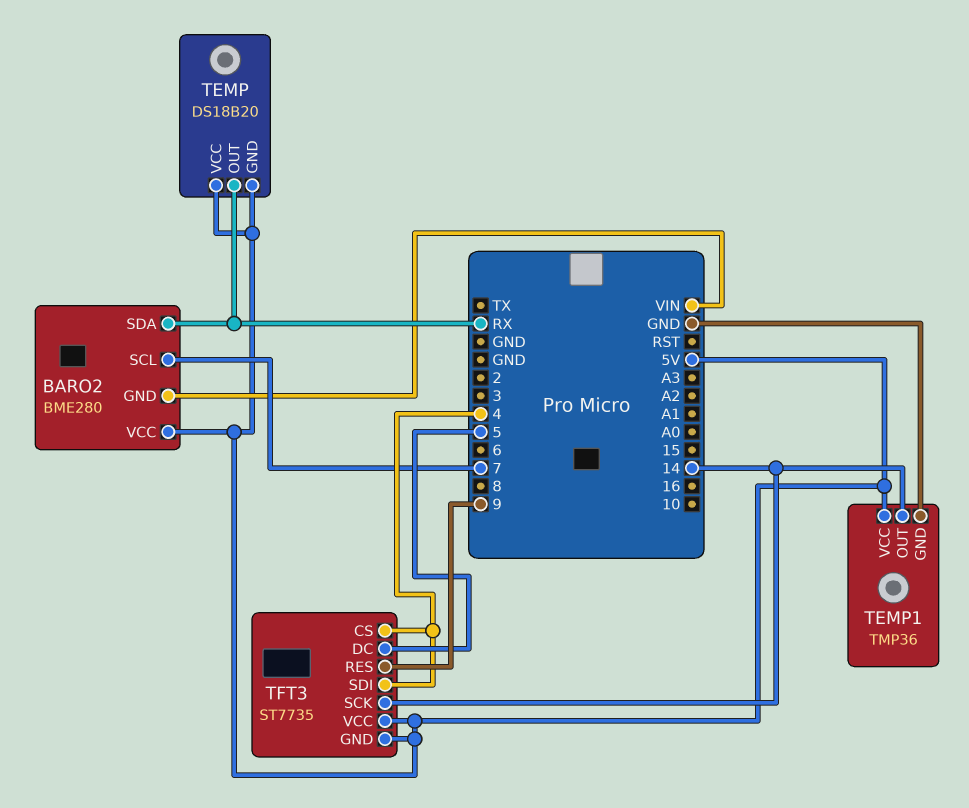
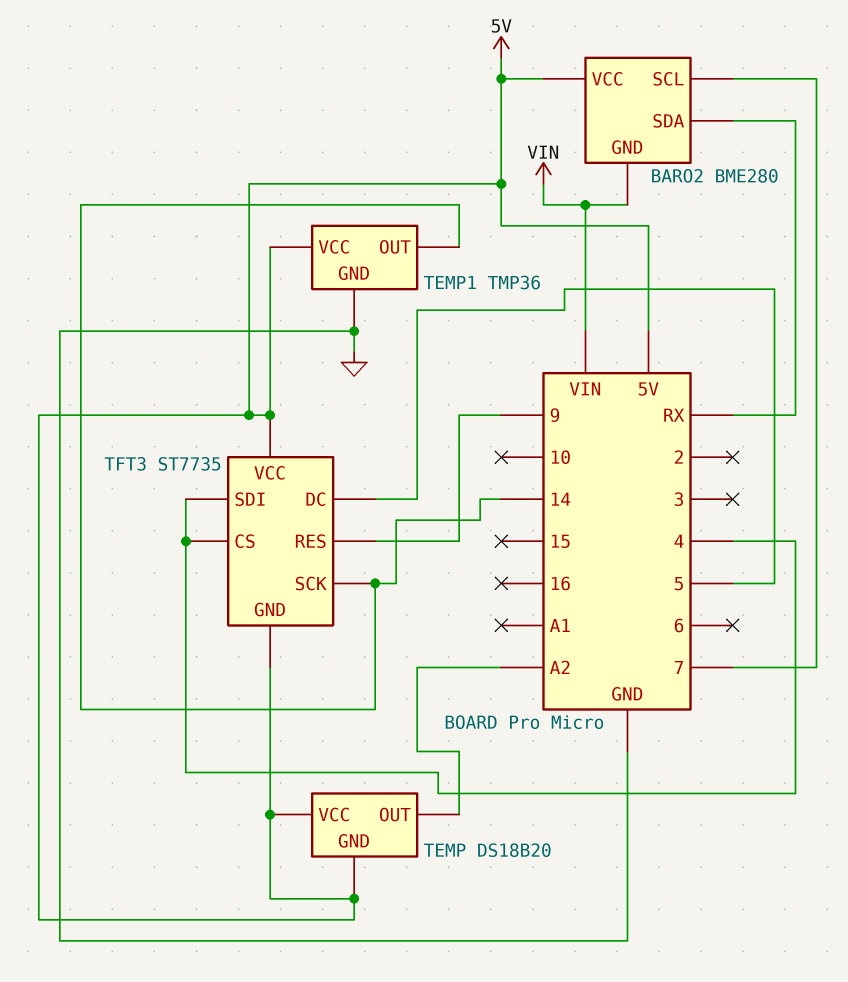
TEMP pin OUT: RX -> A2

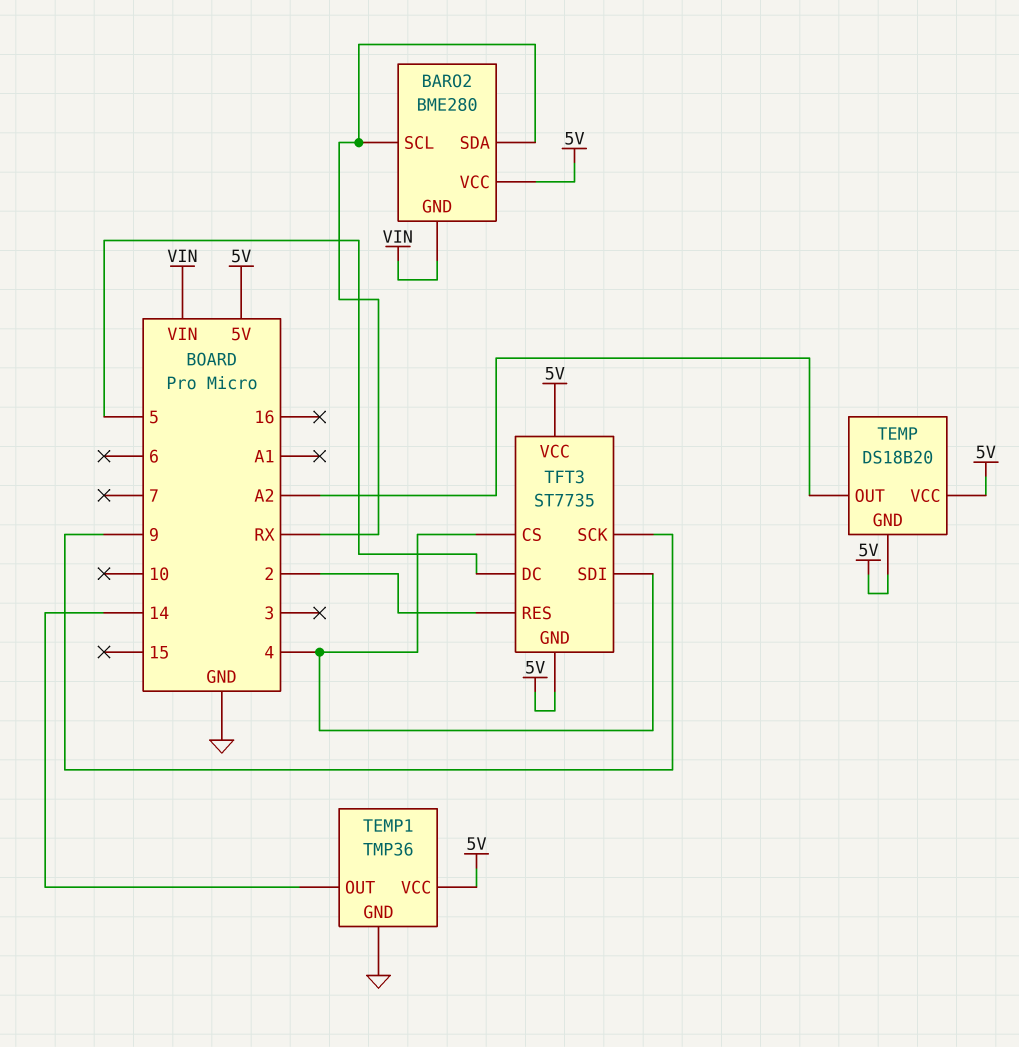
BARO2 pin SCL: 7 -> RX
TFT3 pin RES: 9 -> 2
TFT3 pin SCK: 14 -> 9

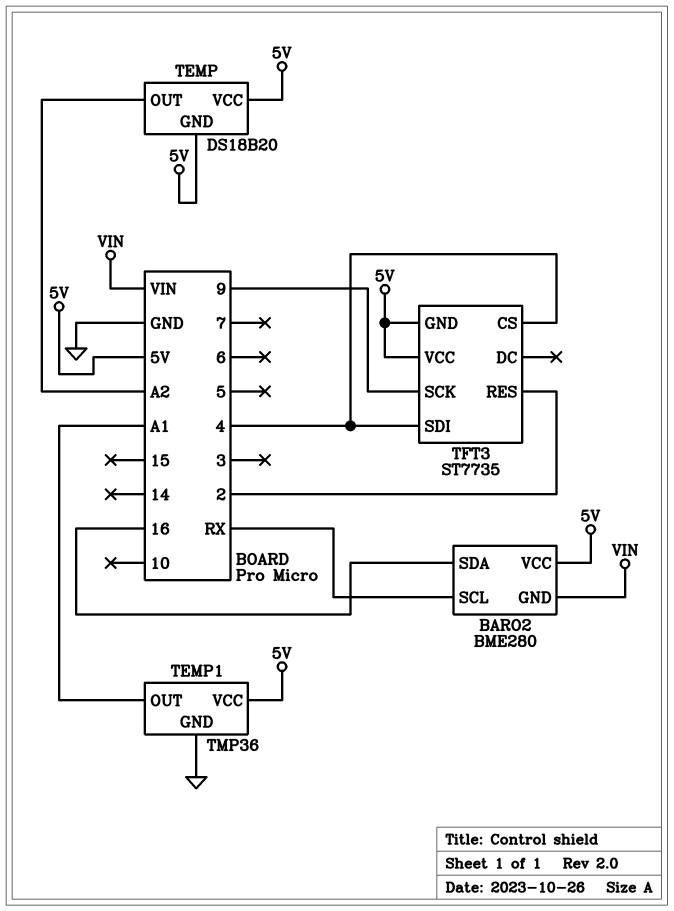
BARO2 pin SDA: RX -> 16
TEMP1 pin OUT: 14 -> A1
TFT3 pin DC: 5 -> none

